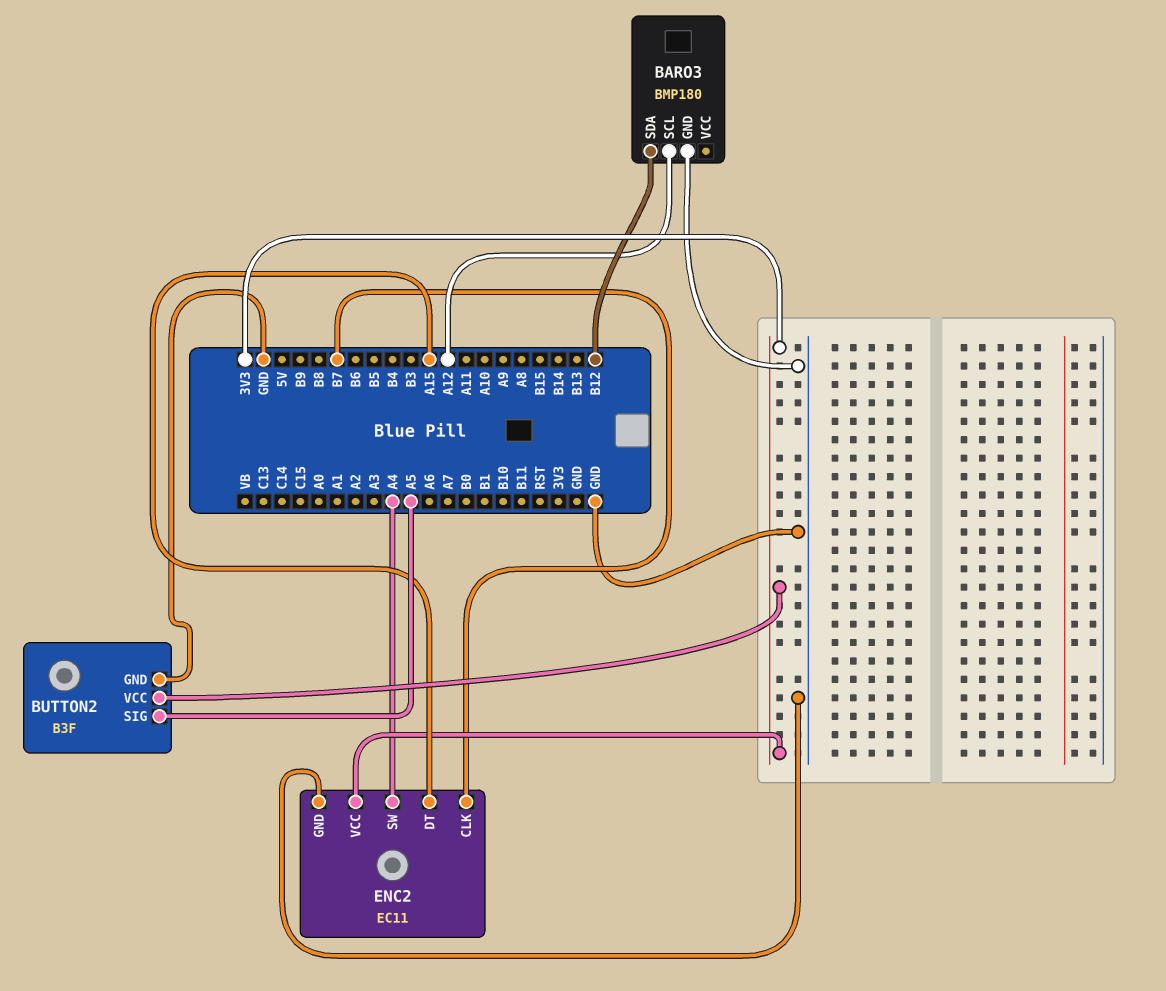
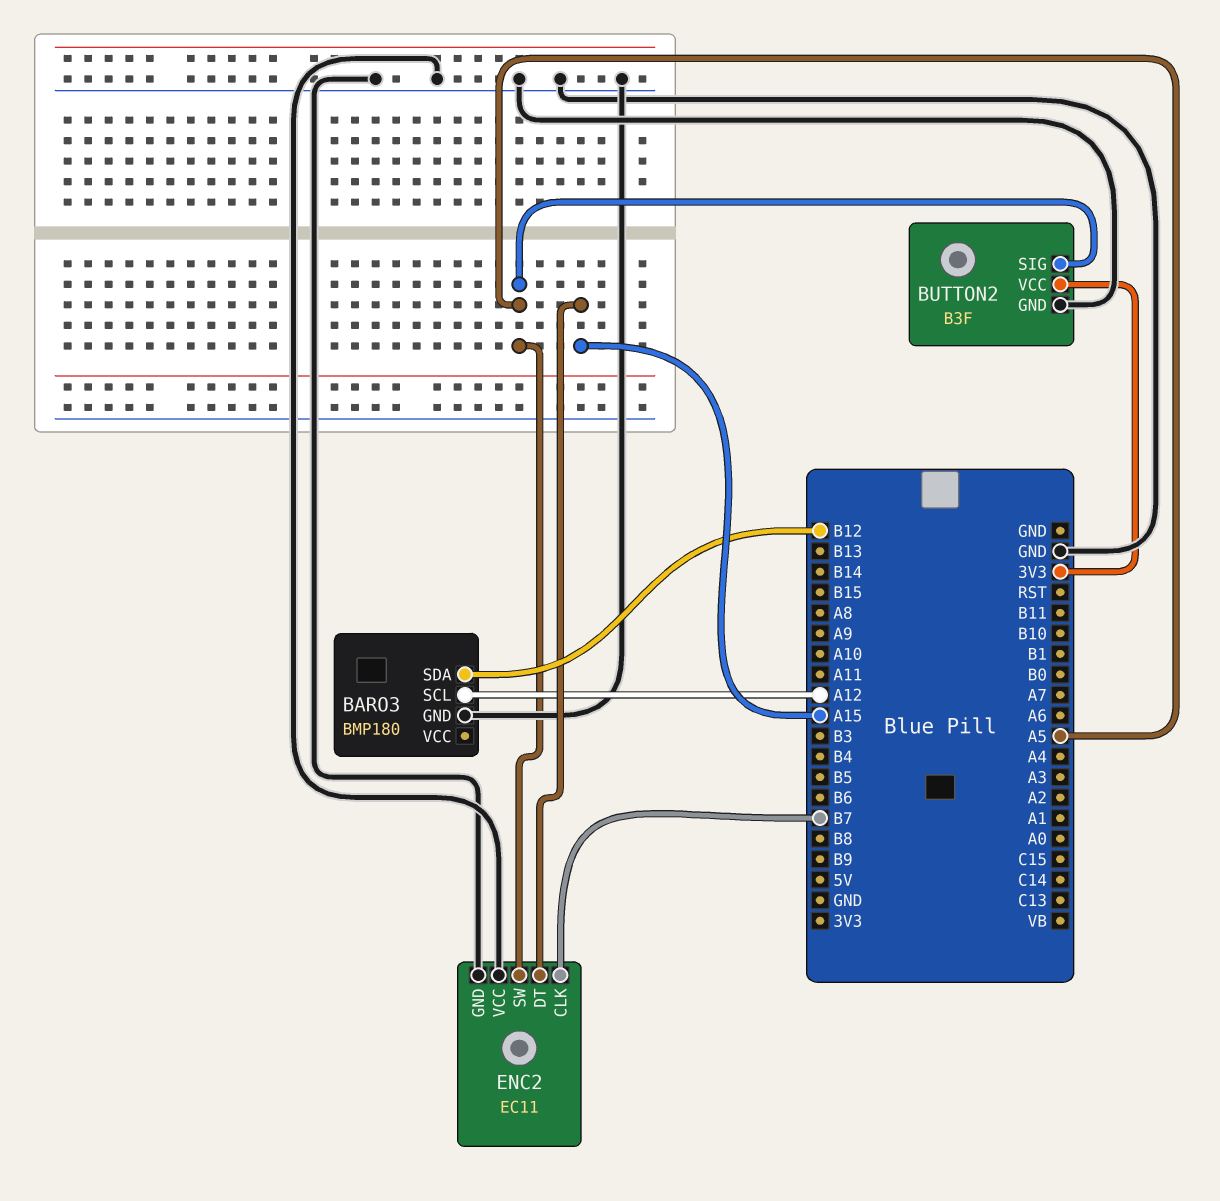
ENC2 pin SW: A4 -> A5
ENC2 pin VCC: 3V3 -> GND

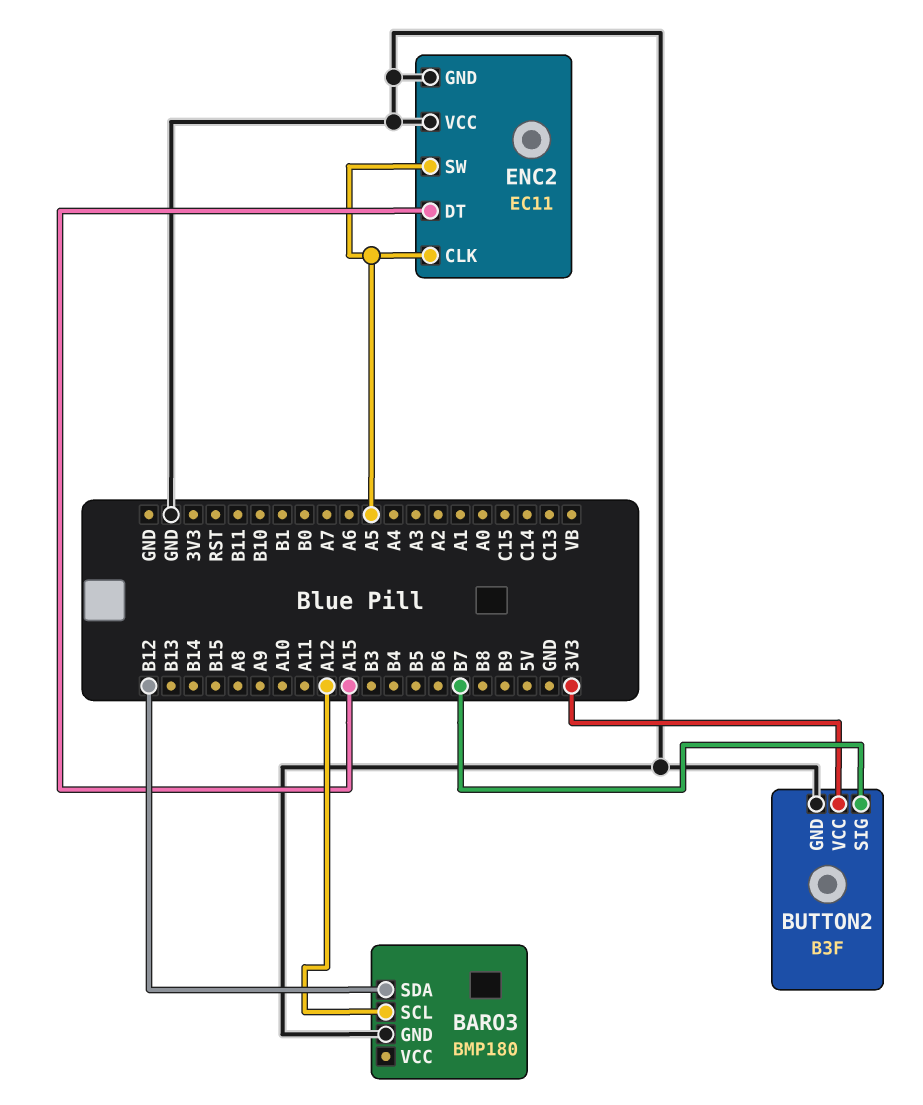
BUTTON2 pin SIG: A5 -> B7
ENC2 pin CLK: B7 -> A5

